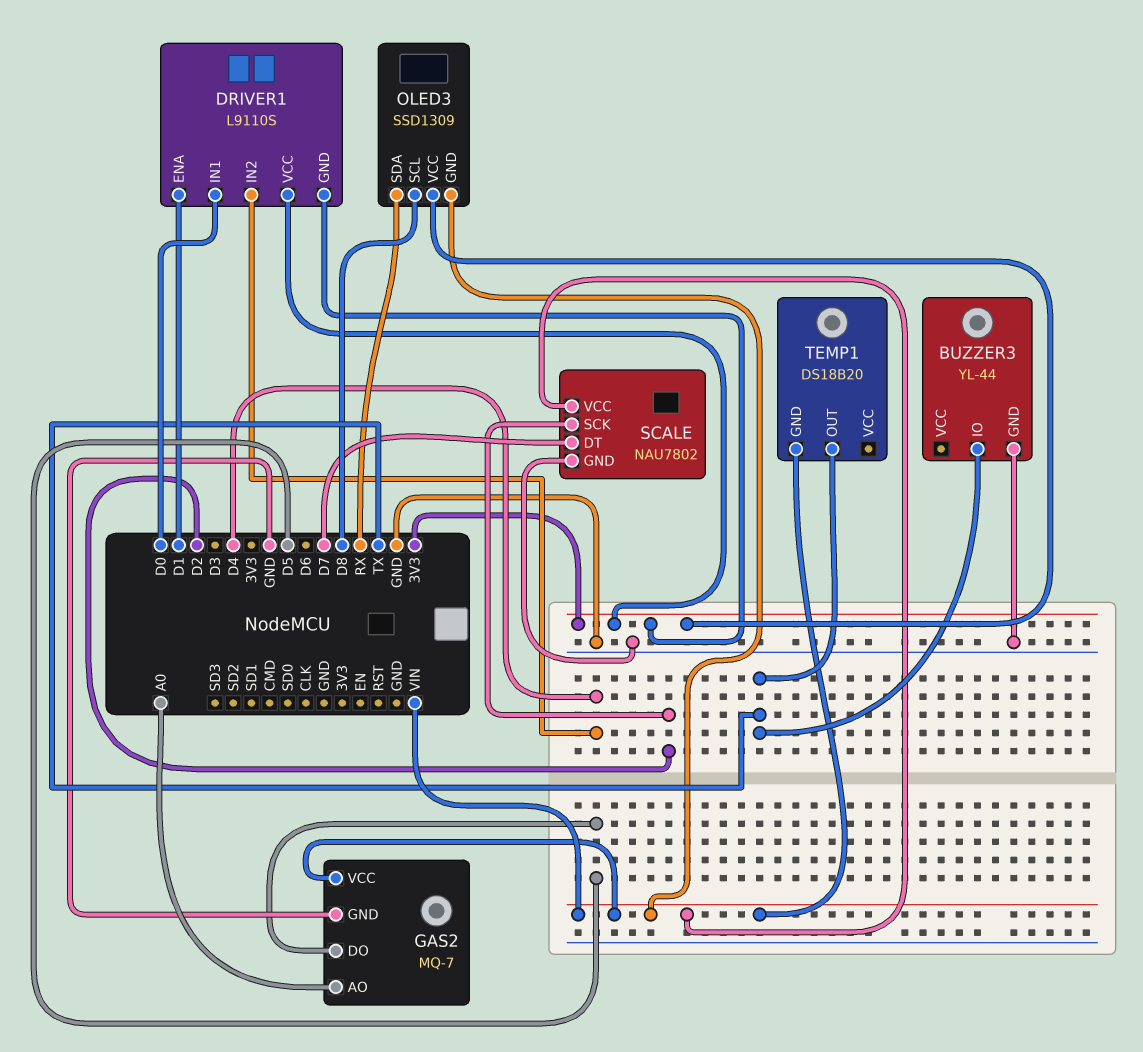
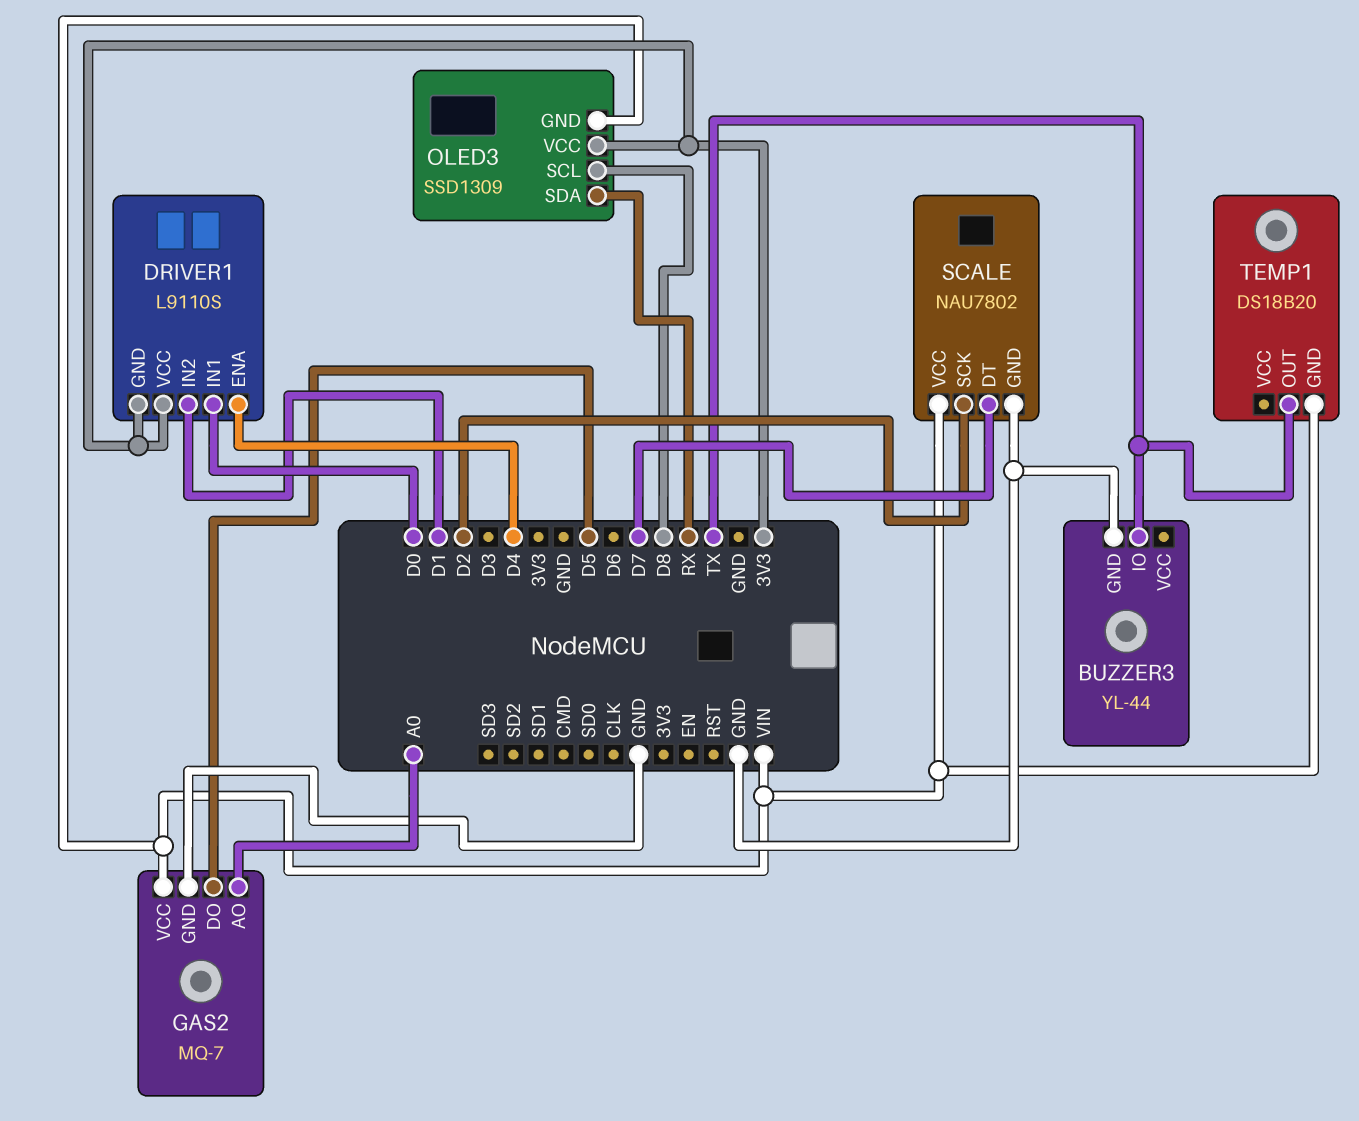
DRIVER1 pin ENA: D1 -> D4
DRIVER1 pin IN2: D4 -> D1

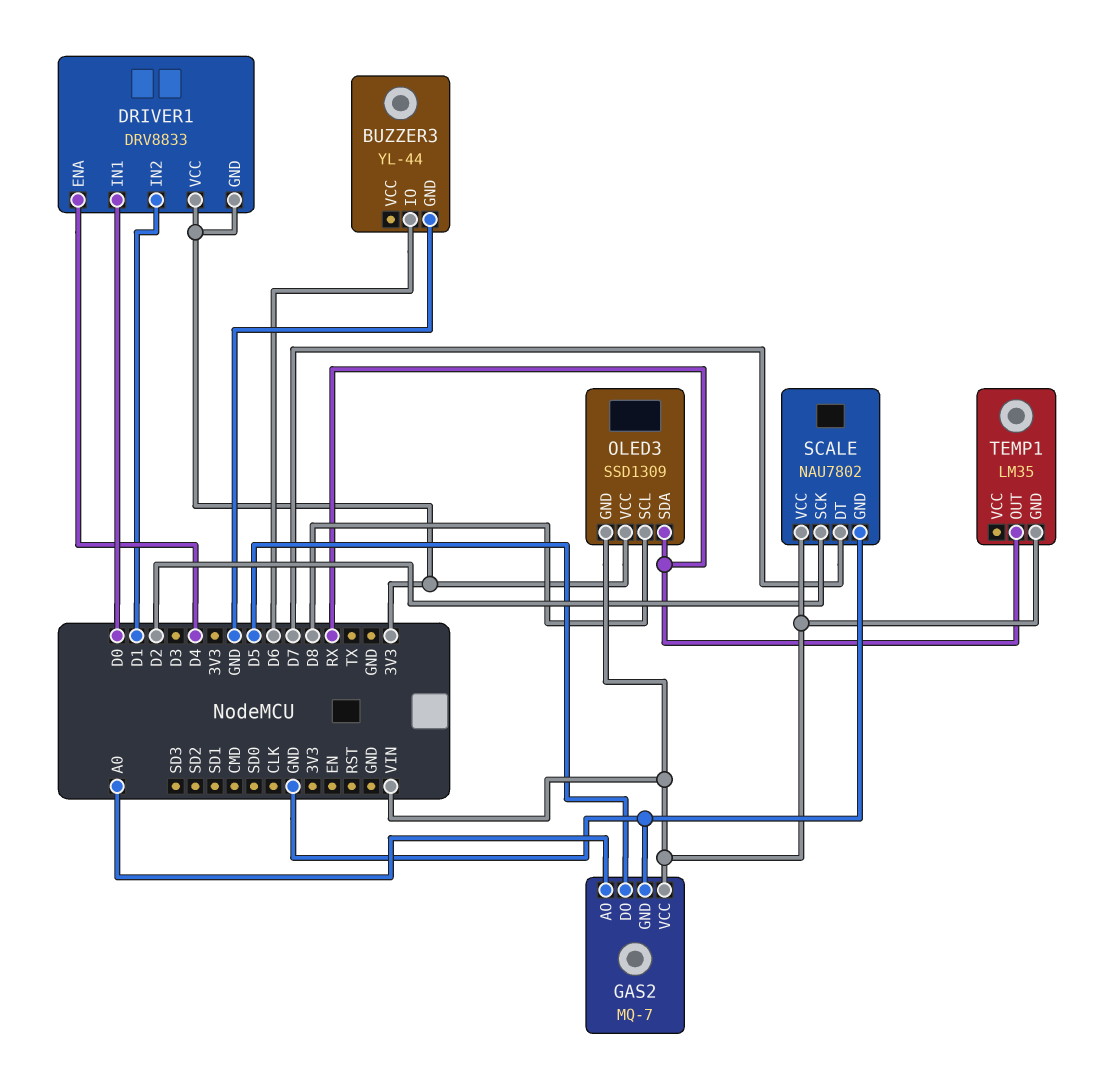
BUZZER3 pin IO: TX -> D6
DRIVER1: L9110S -> DRV8833
TEMP1: DS18B20 -> LM35
TEMP1 pin OUT: TX -> RX

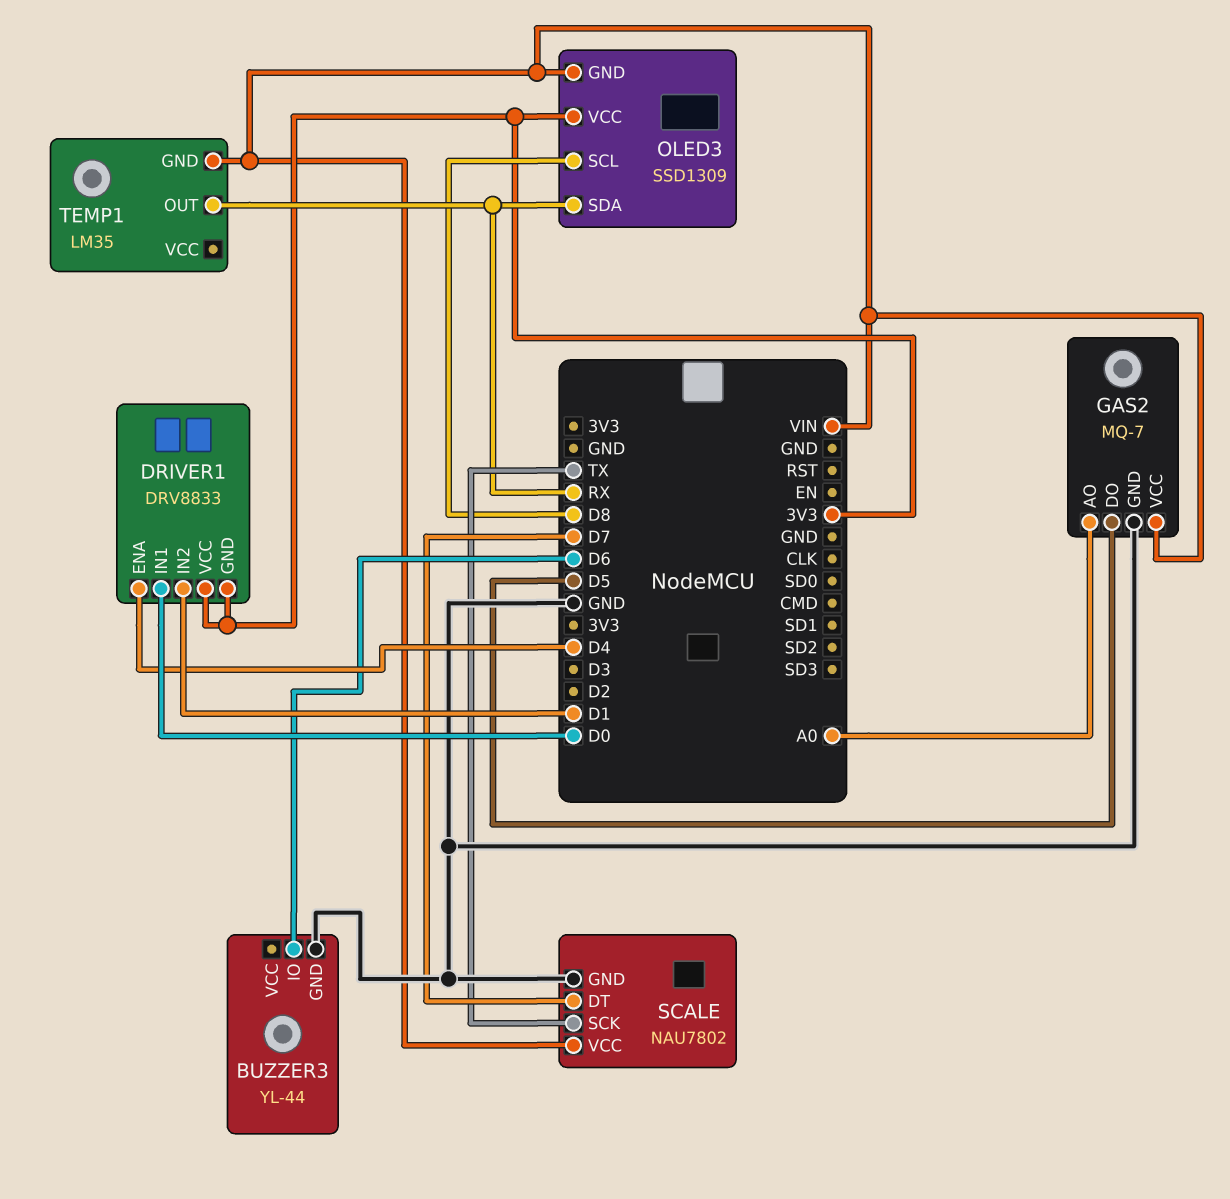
SCALE pin SCK: D2 -> TX

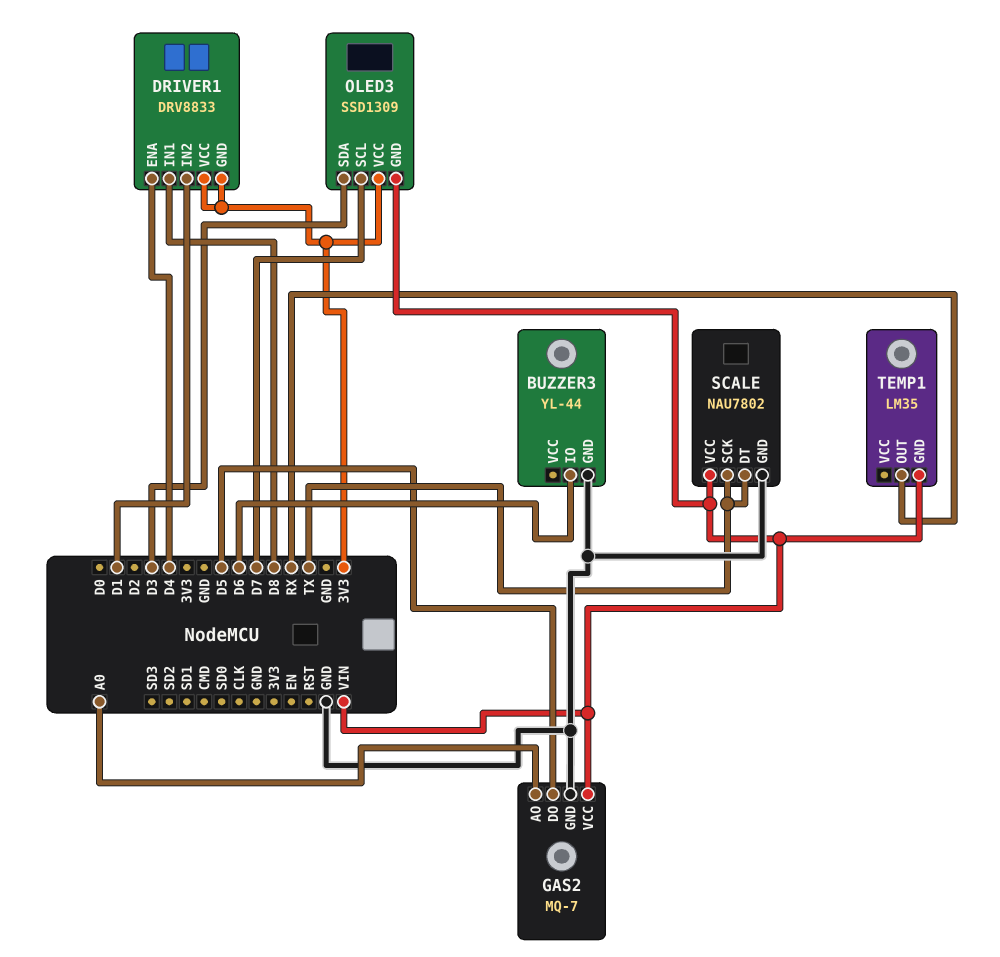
DRIVER1 pin IN1: D0 -> D8
OLED3 pin SCL: D8 -> D7
OLED3 pin SDA: RX -> D3
SCALE pin DT: D7 -> TX

